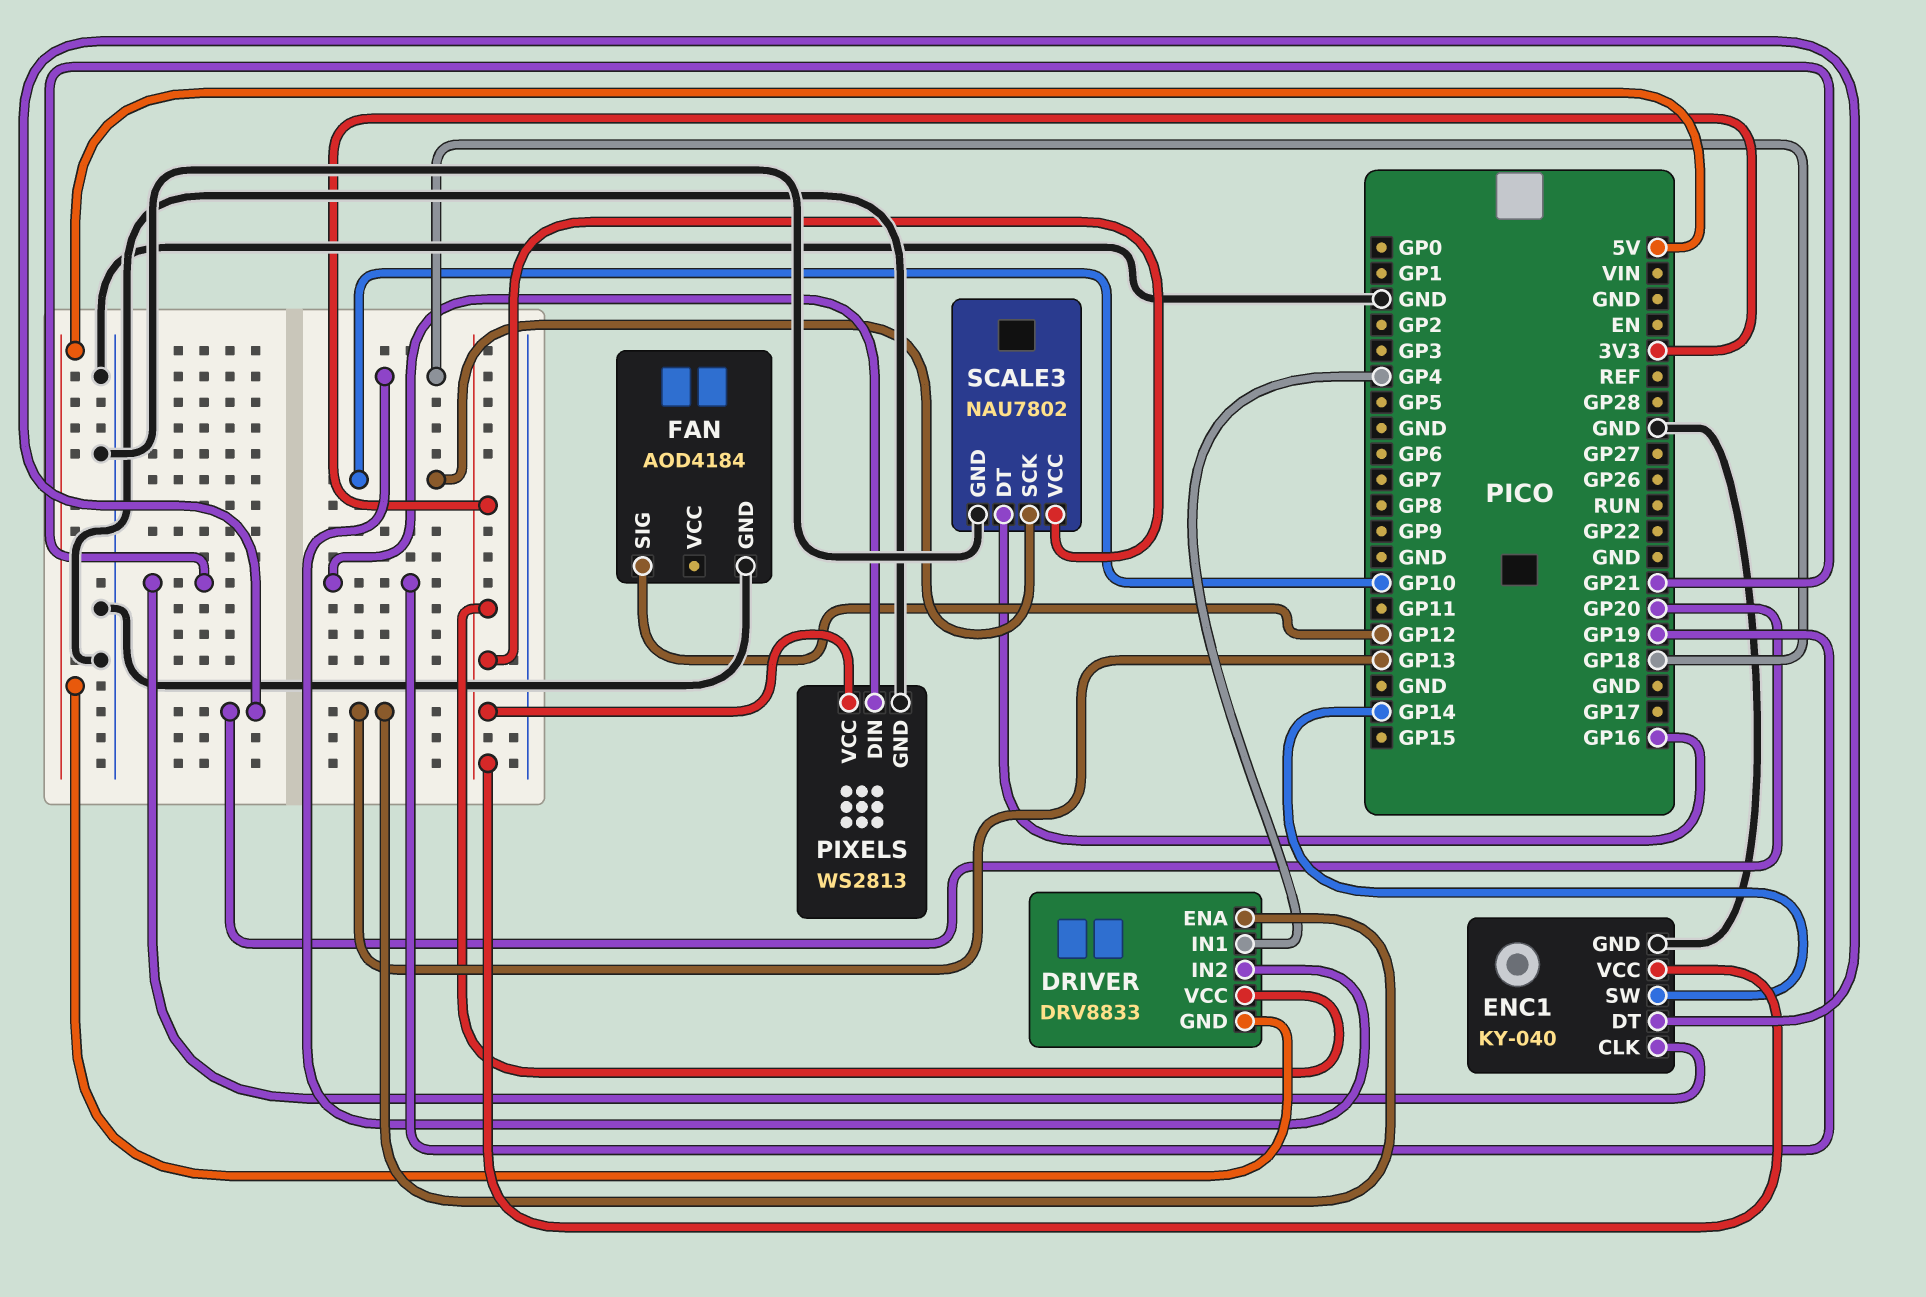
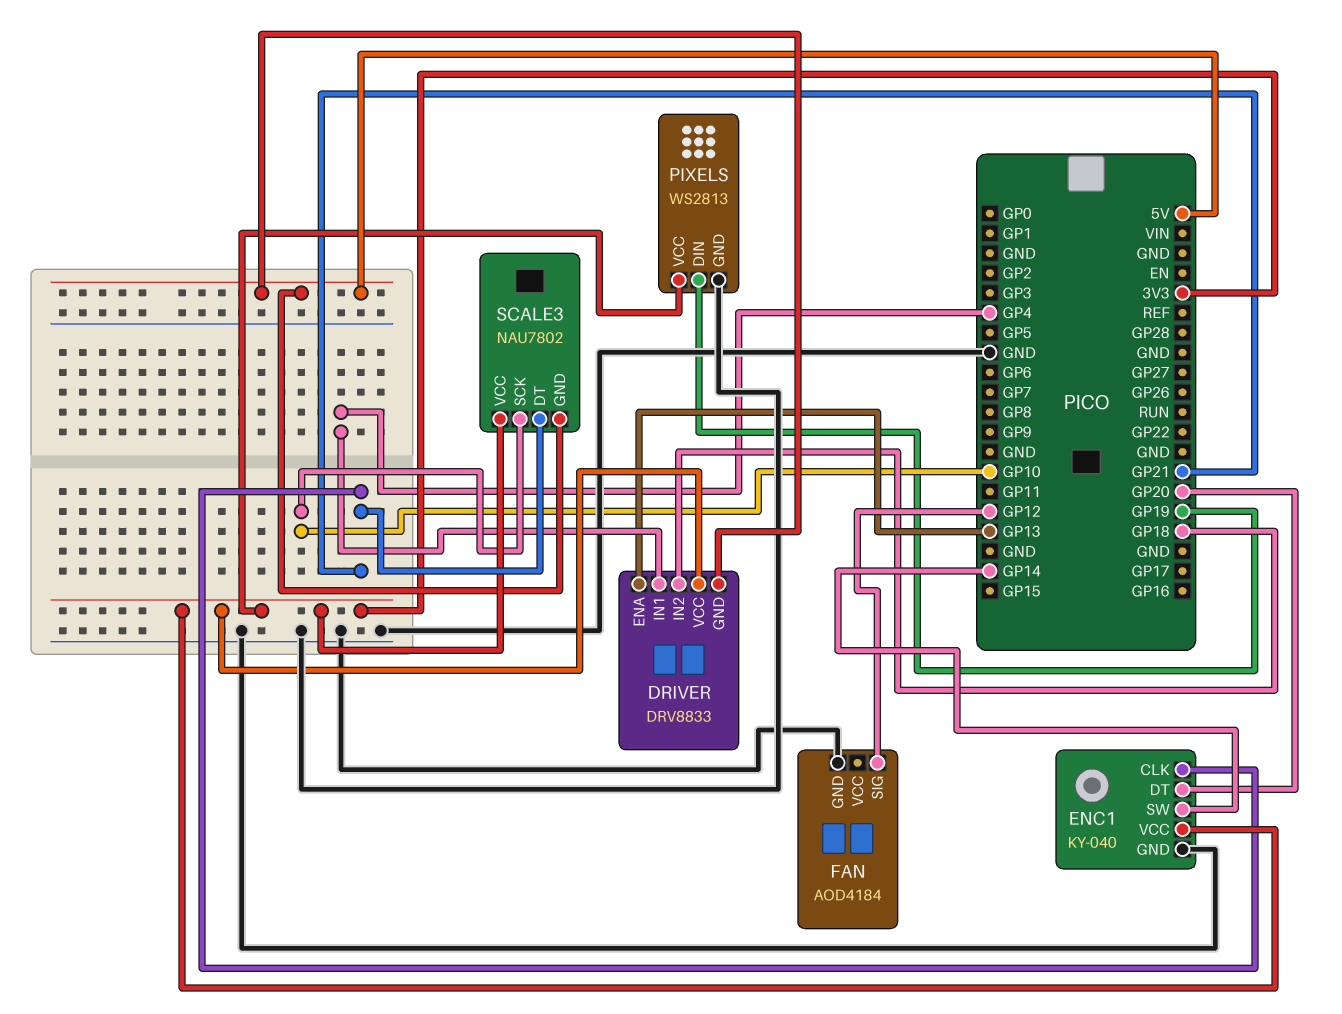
SCALE3 pin DT: GP16 -> GP21
SCALE3 pin GND: GND -> 5V

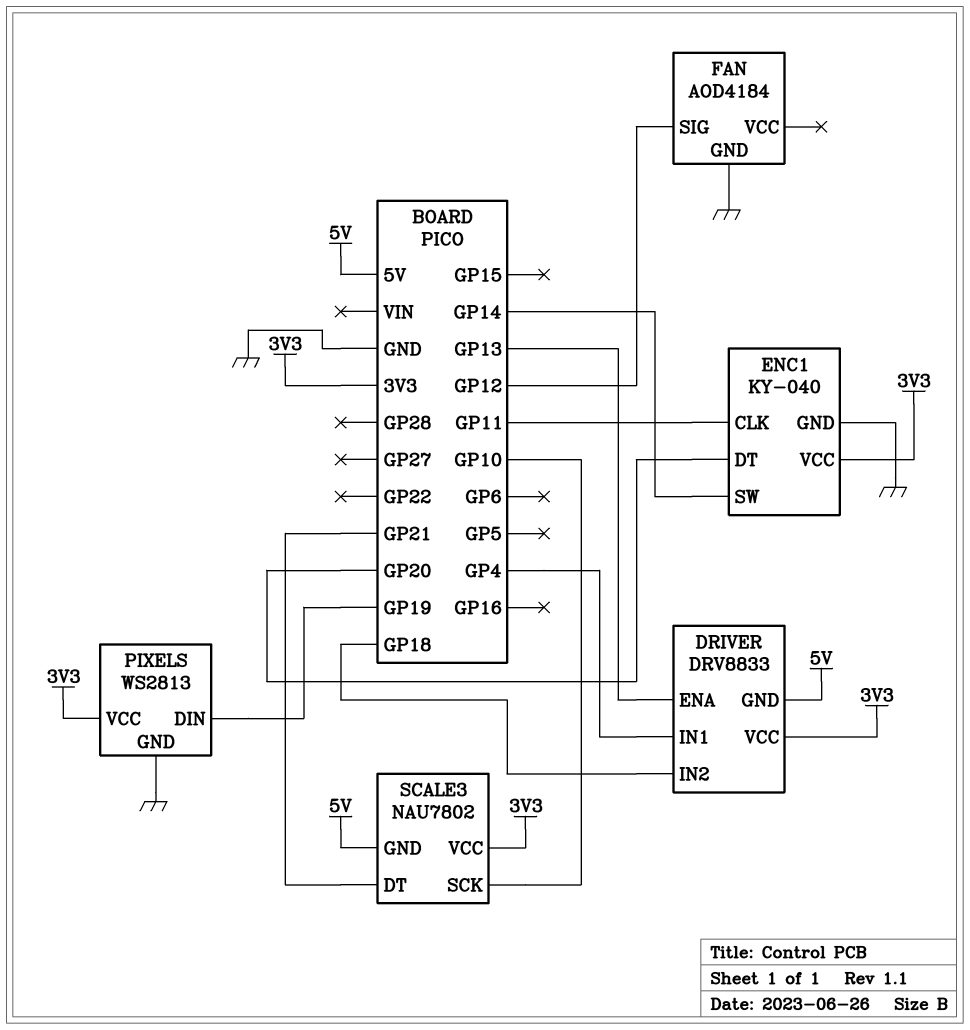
ENC1 pin CLK: GP21 -> GP11

